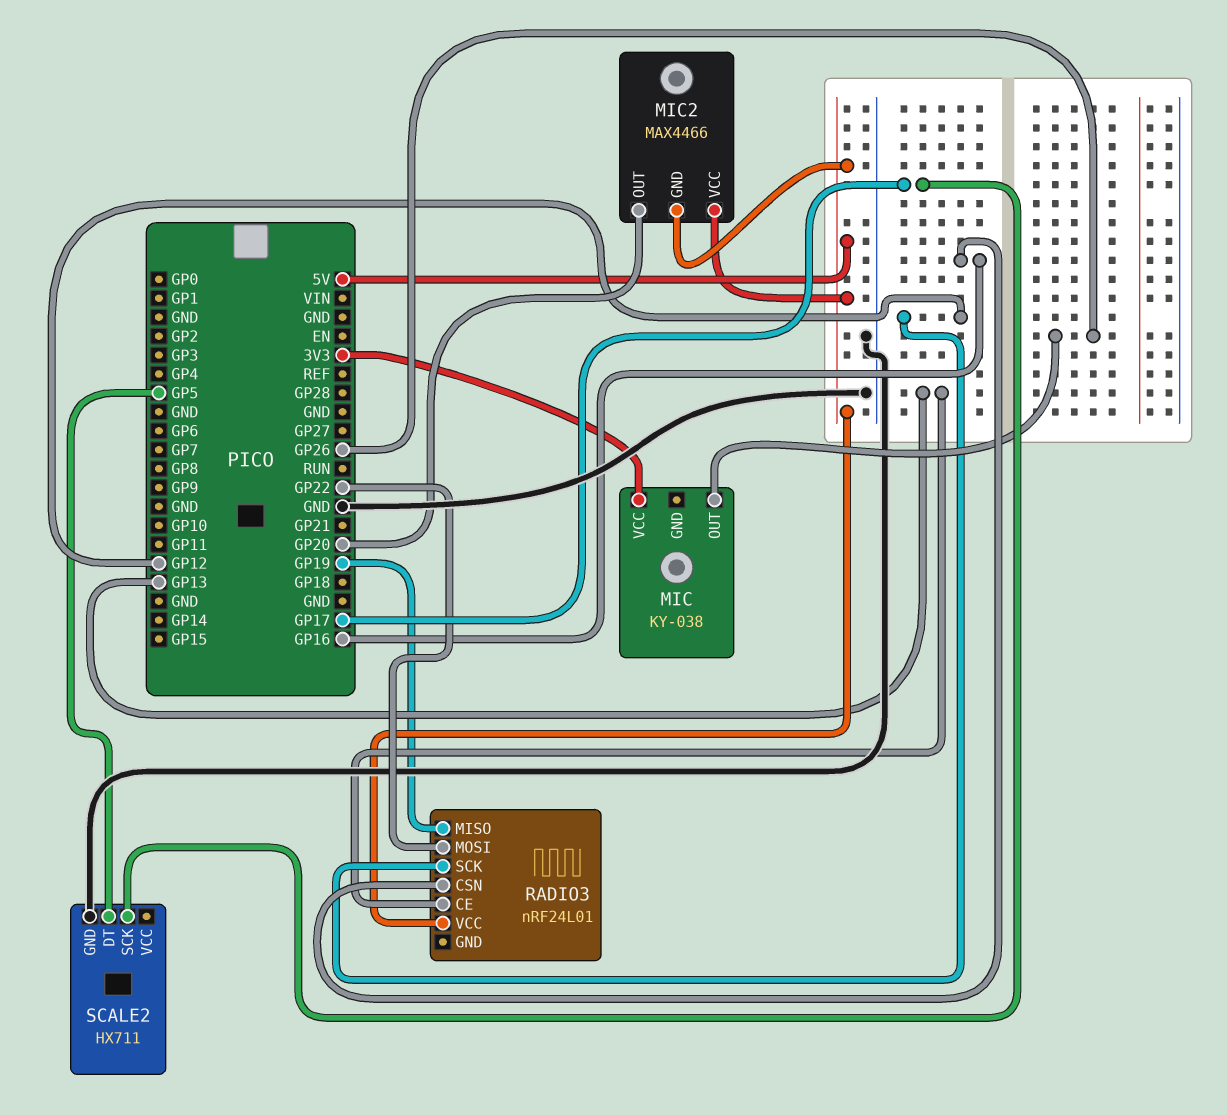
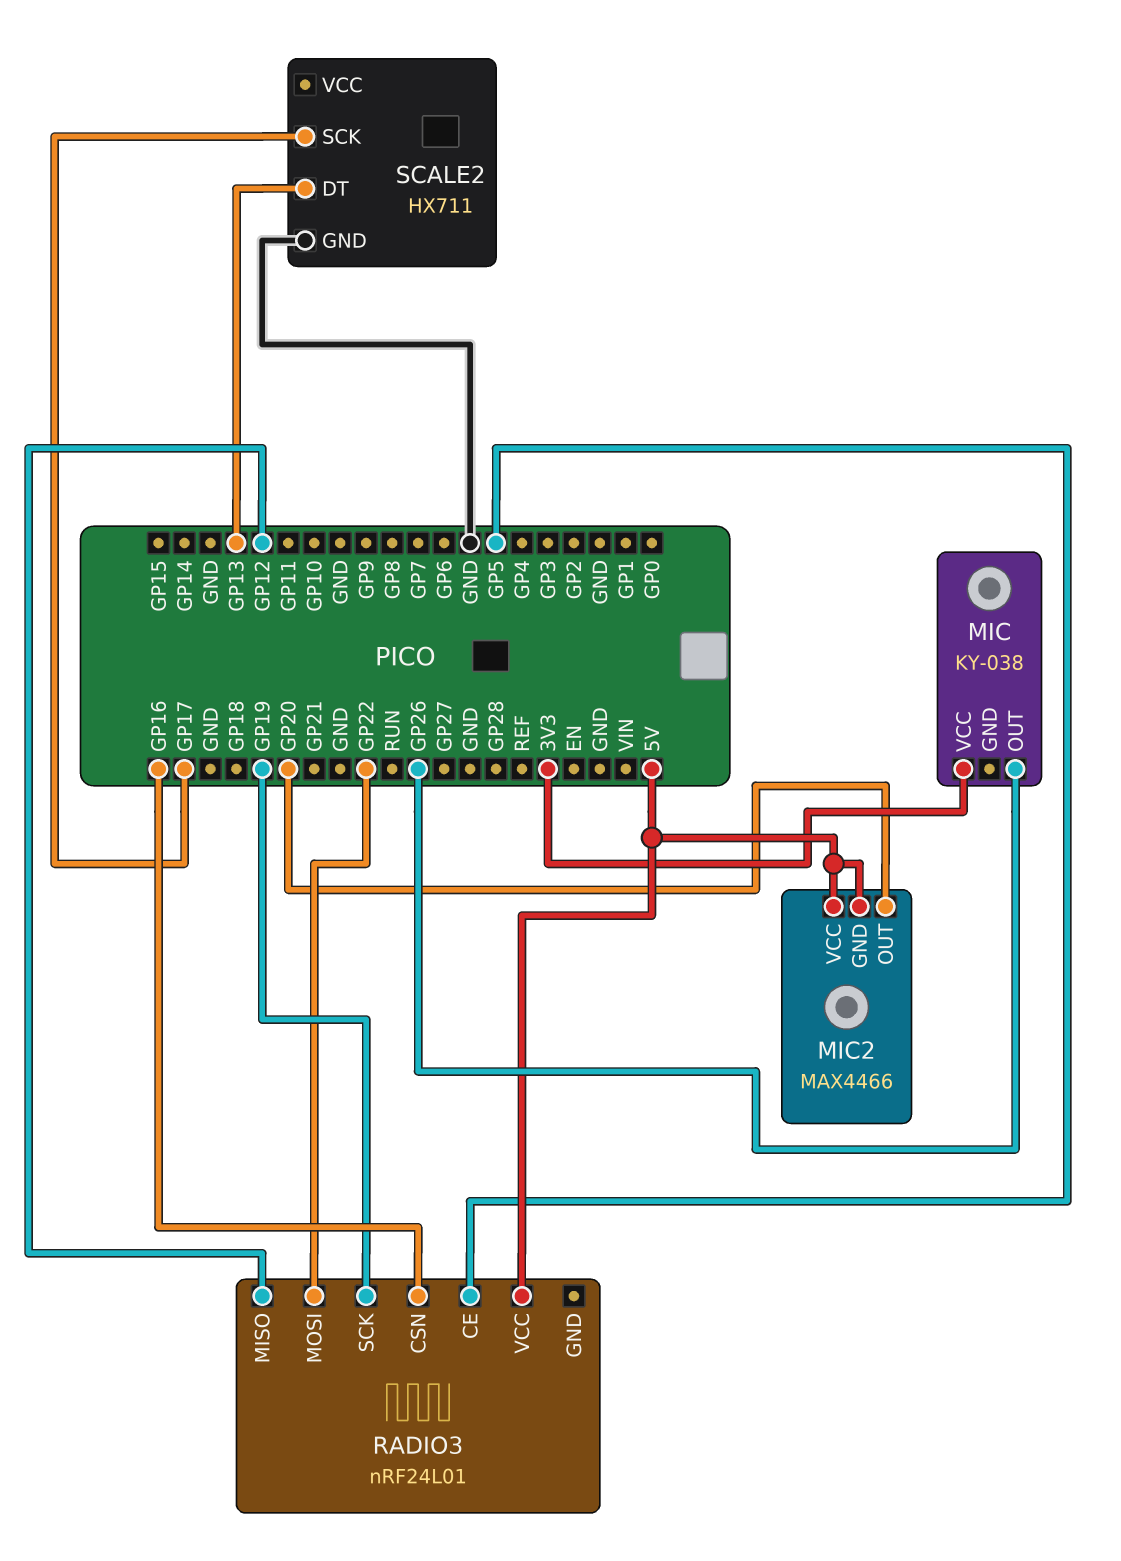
RADIO3 pin CE: GP13 -> GP5
RADIO3 pin MISO: GP19 -> GP12
RADIO3 pin SCK: GP12 -> GP19
SCALE2 pin DT: GP5 -> GP13

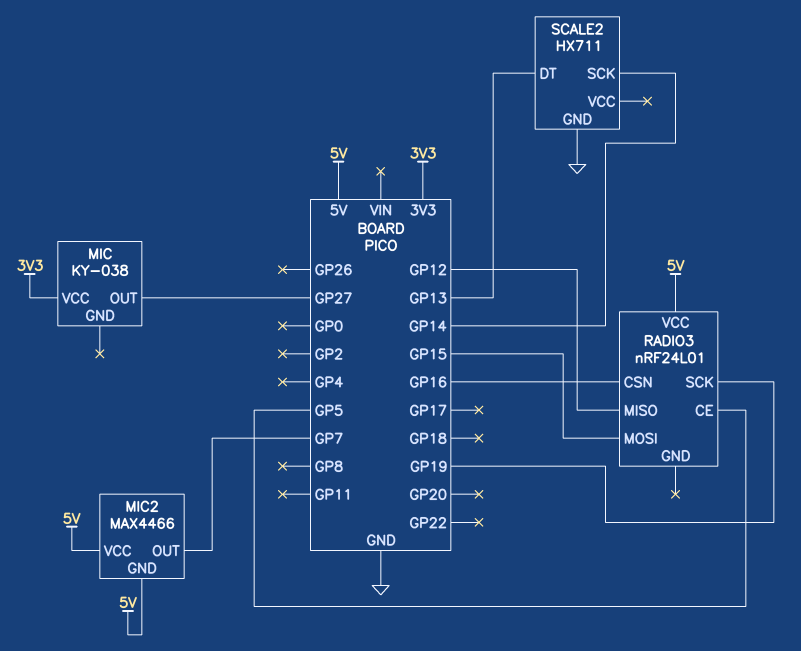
MIC pin OUT: GP26 -> GP27
MIC2 pin OUT: GP20 -> GP7
RADIO3 pin MOSI: GP22 -> GP15
SCALE2 pin SCK: GP17 -> GP14

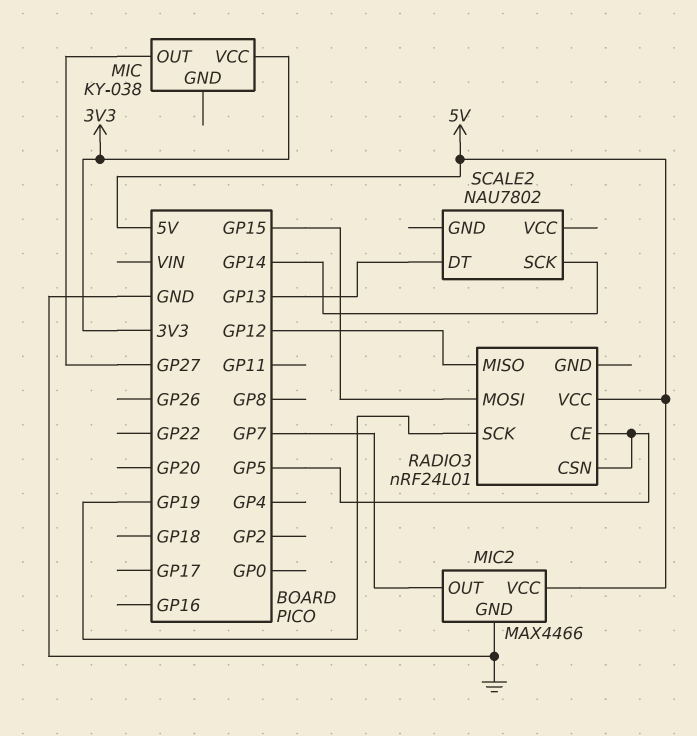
MIC2 pin GND: 5V -> GND
RADIO3 pin CSN: GP16 -> GP5
SCALE2: HX711 -> NAU7802
SCALE2 pin GND: GND -> none

